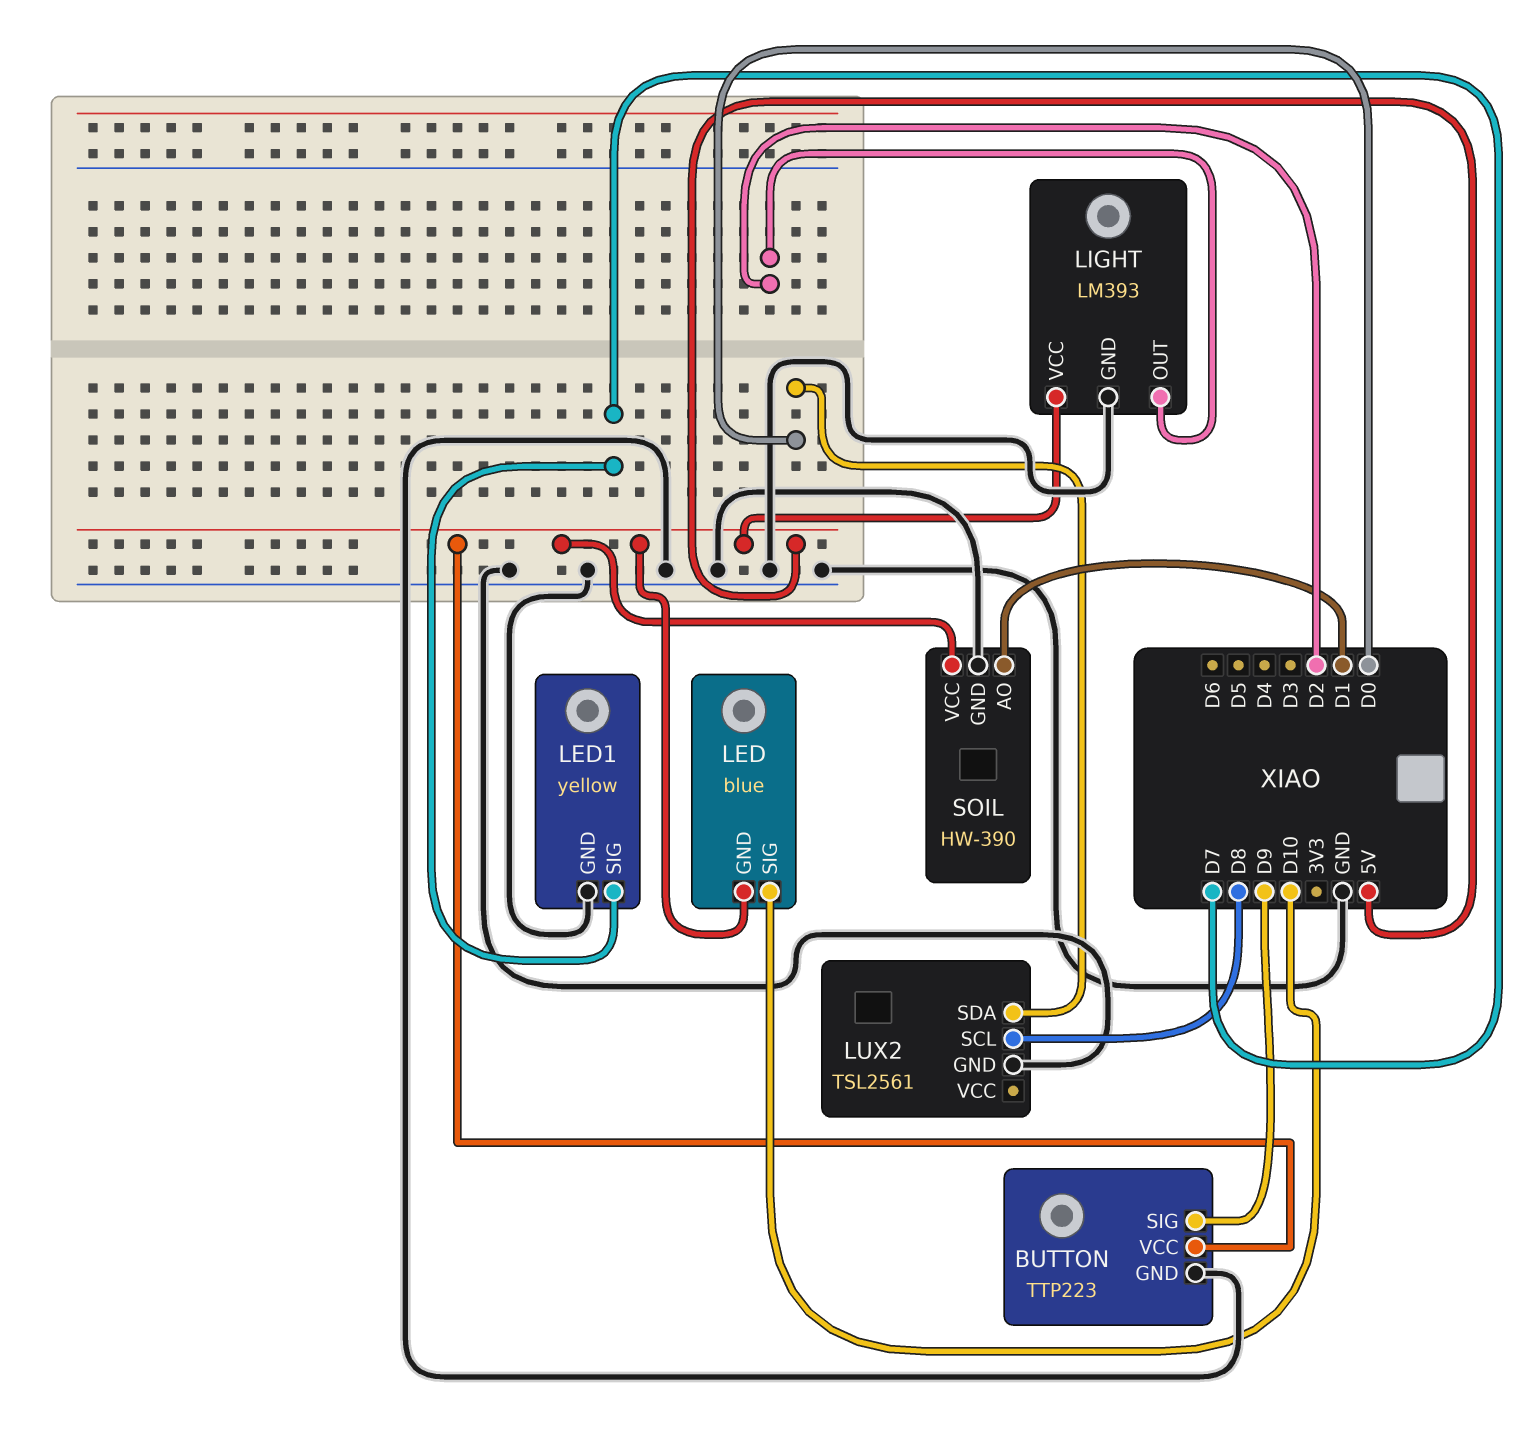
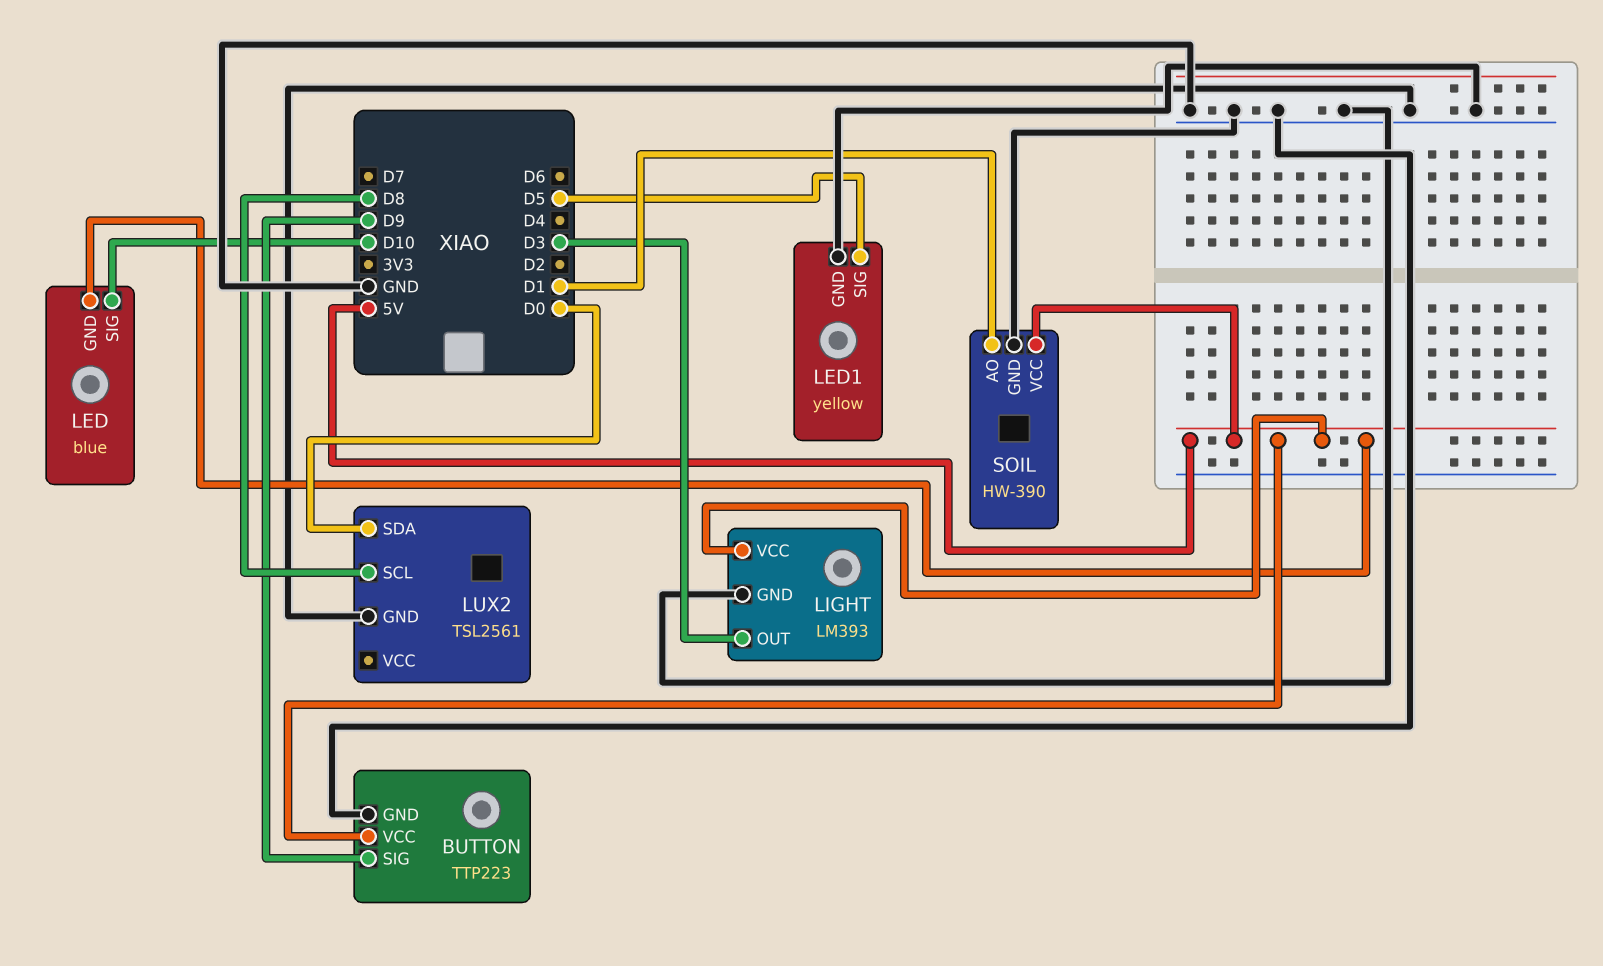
LED1 pin SIG: D7 -> D5
LIGHT pin OUT: D2 -> D3

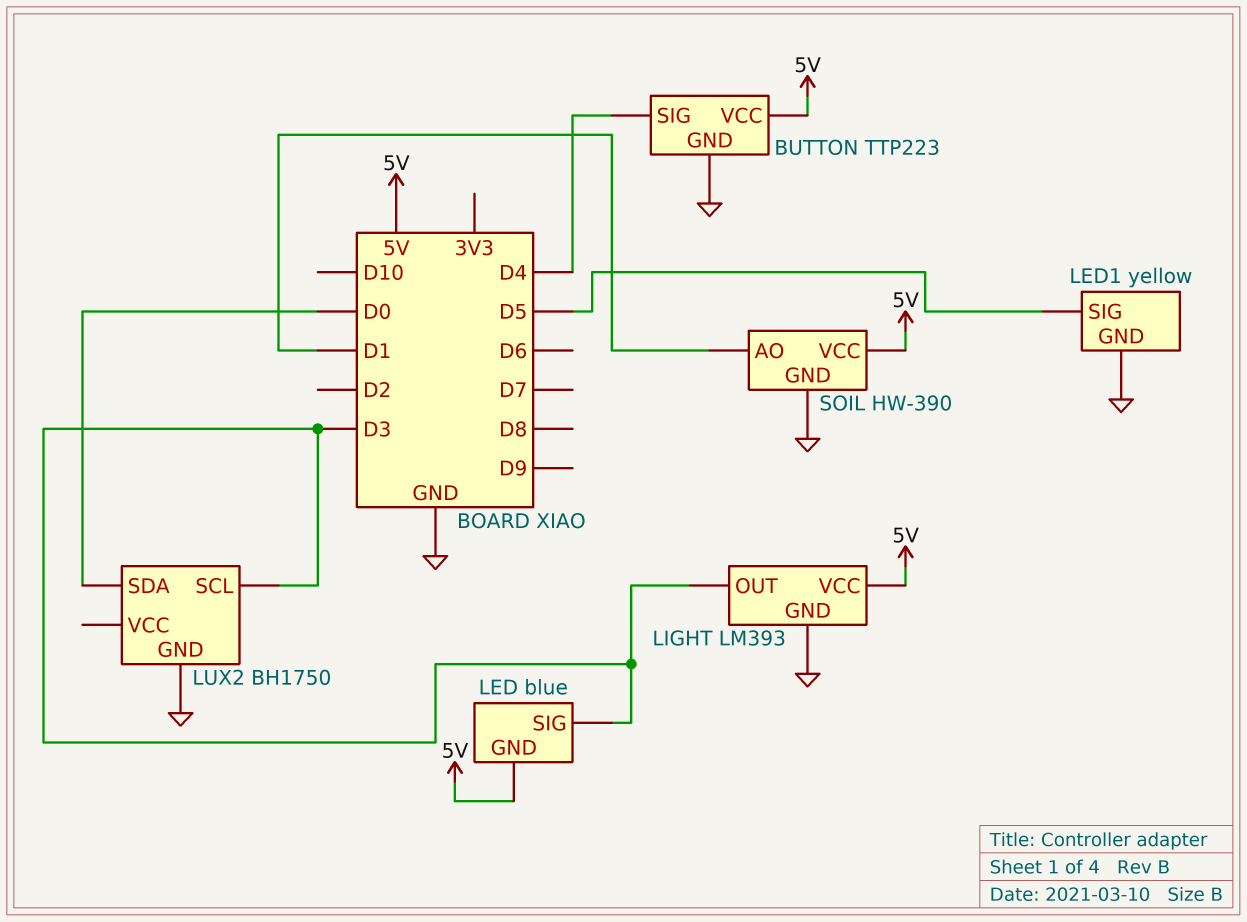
BUTTON pin SIG: D9 -> D4
LED pin SIG: D10 -> D3
LUX2: TSL2561 -> BH1750
LUX2 pin SCL: D8 -> D3

